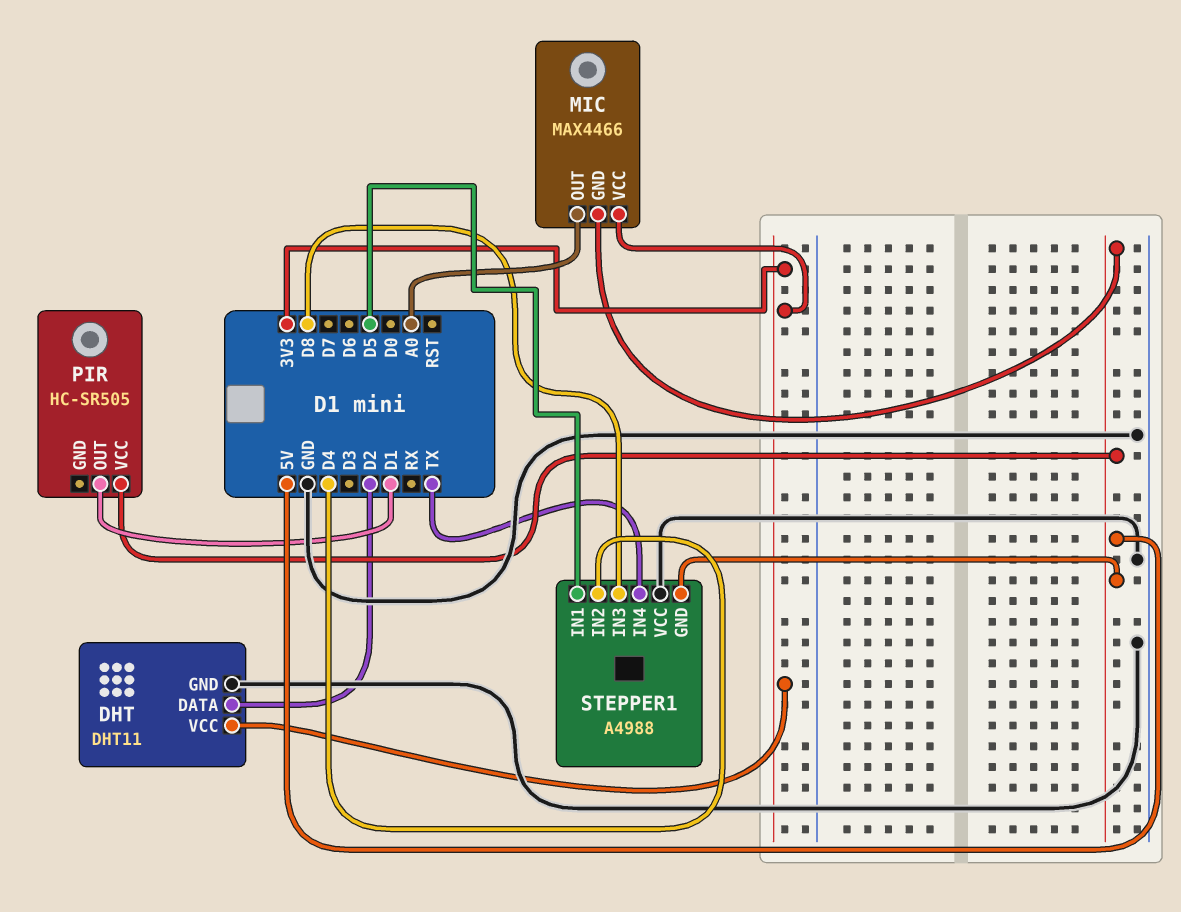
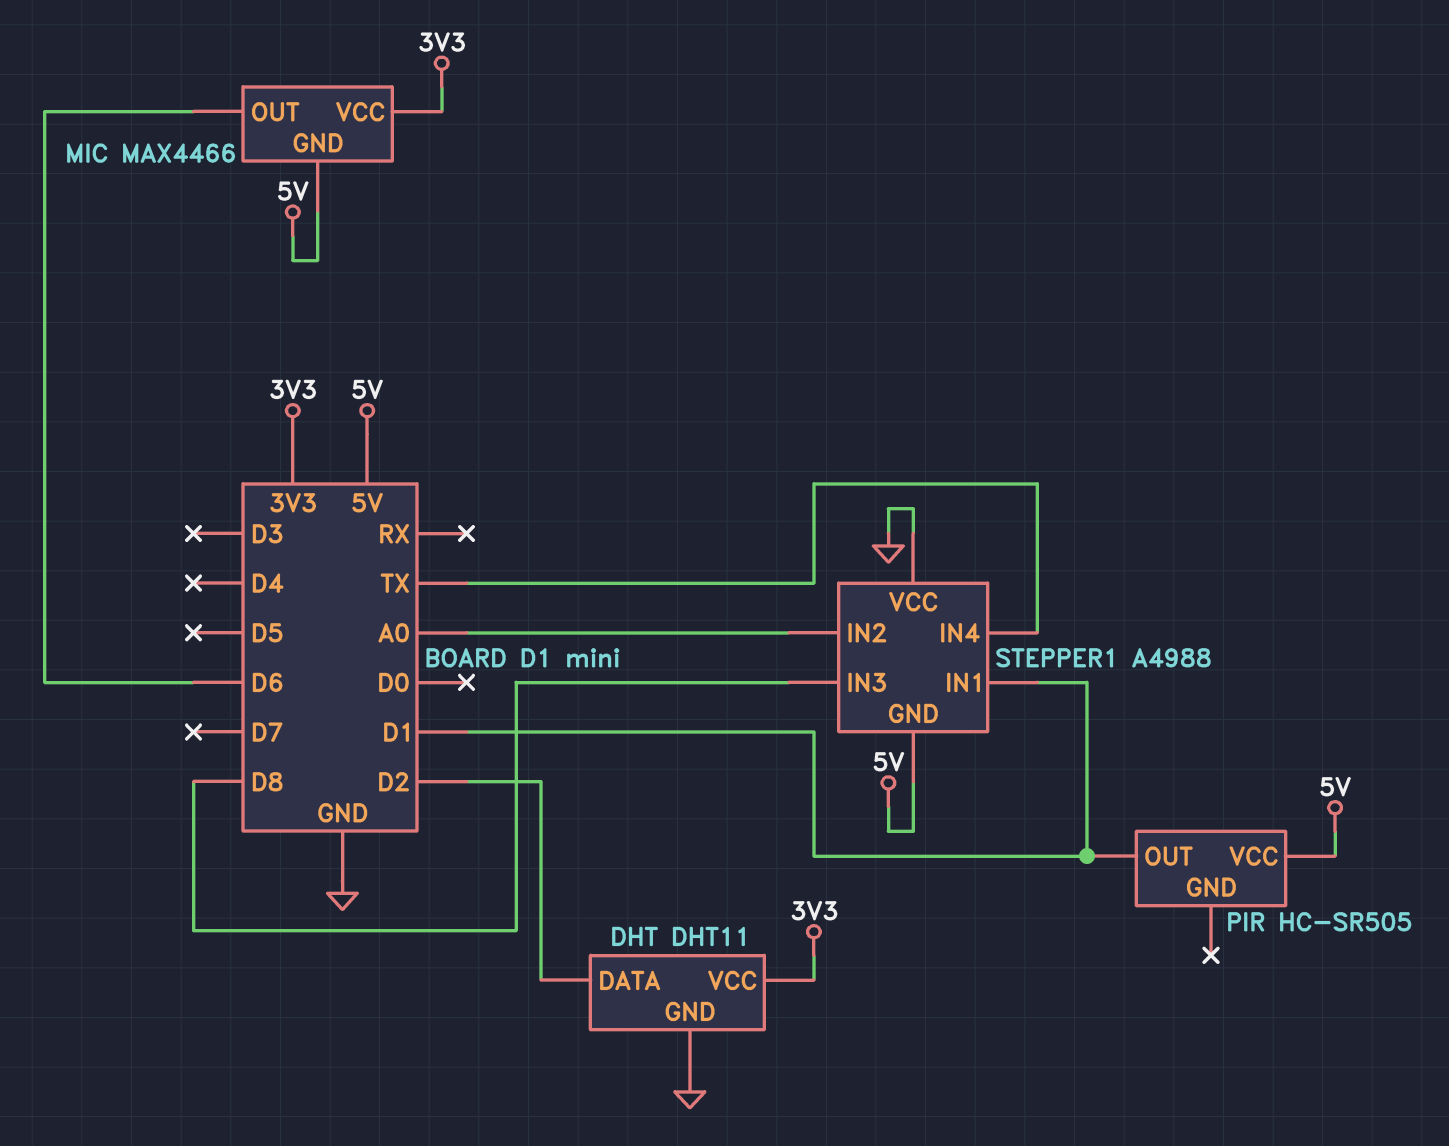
MIC pin OUT: A0 -> D6
STEPPER1 pin IN1: D5 -> D1
STEPPER1 pin IN2: D4 -> A0

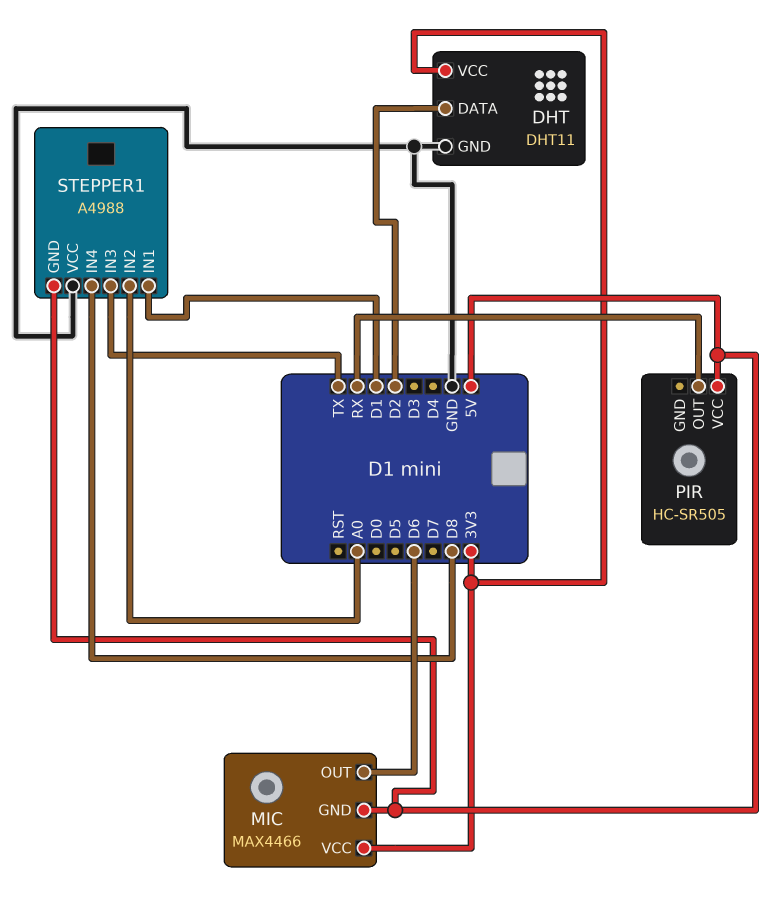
PIR pin OUT: D1 -> RX
STEPPER1 pin IN3: D8 -> TX
STEPPER1 pin IN4: TX -> D8

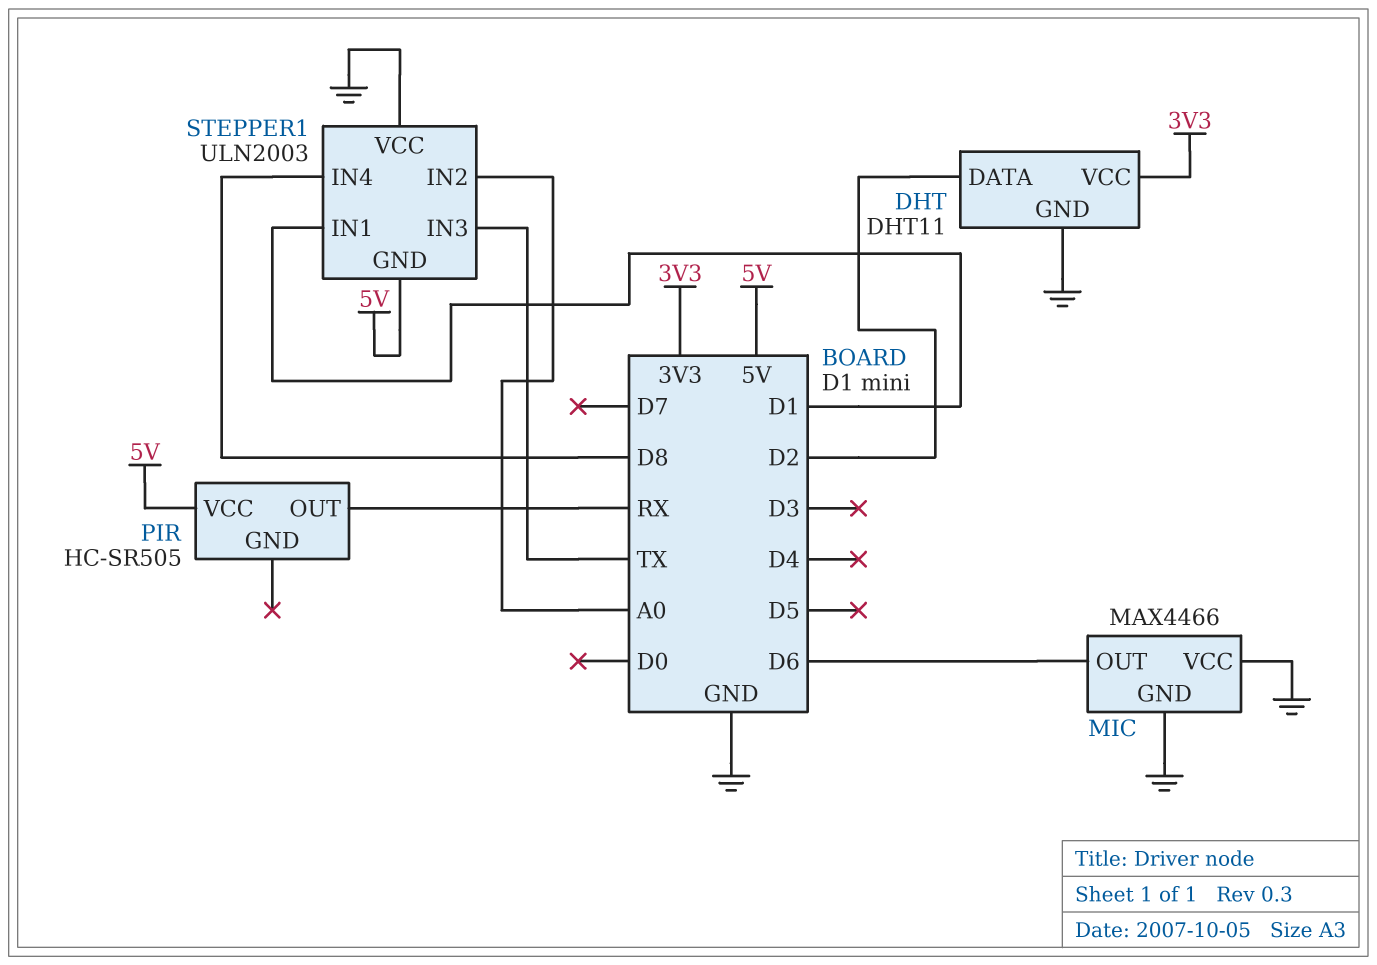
MIC pin GND: 5V -> GND
MIC pin VCC: 3V3 -> GND
STEPPER1: A4988 -> ULN2003

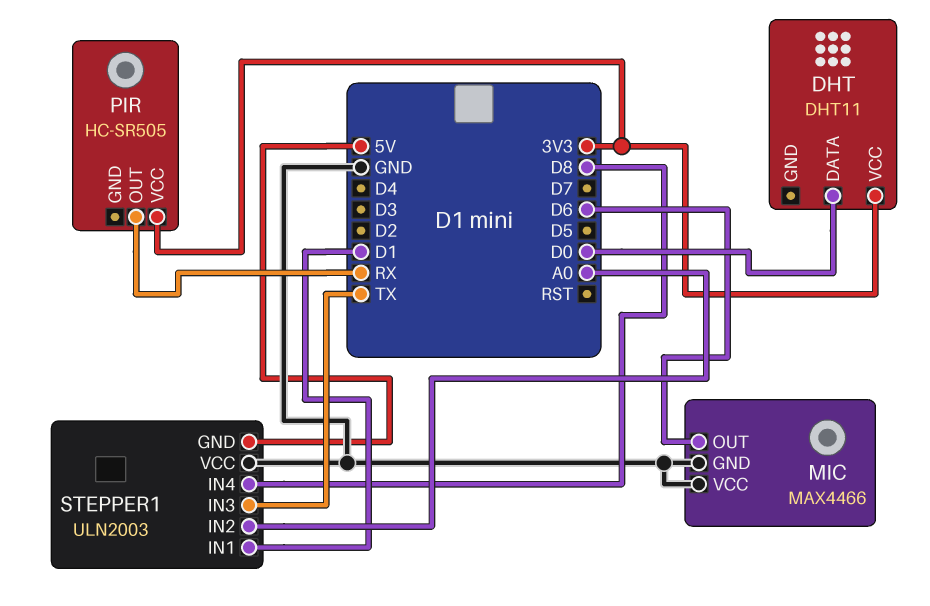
DHT pin DATA: D2 -> D0
DHT pin GND: GND -> none
PIR pin VCC: 5V -> 3V3

